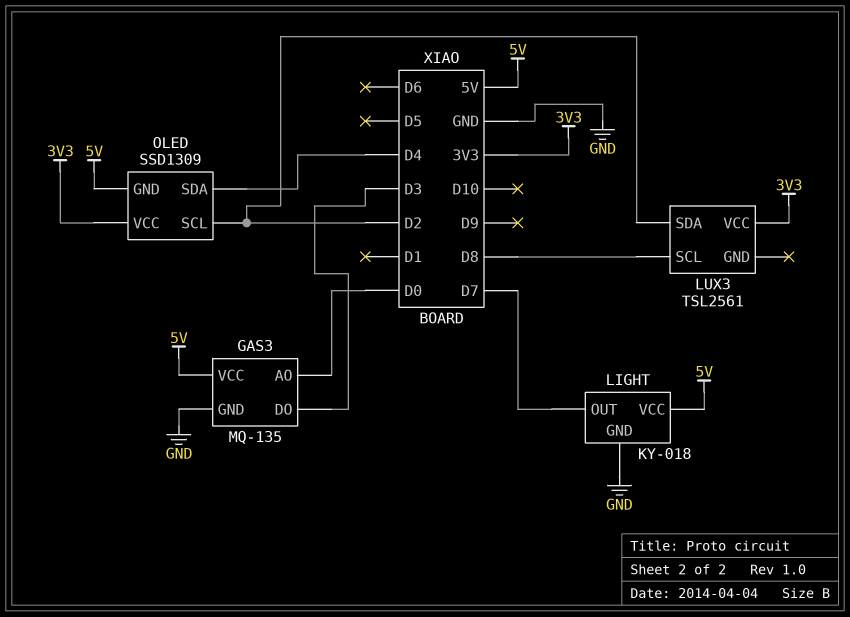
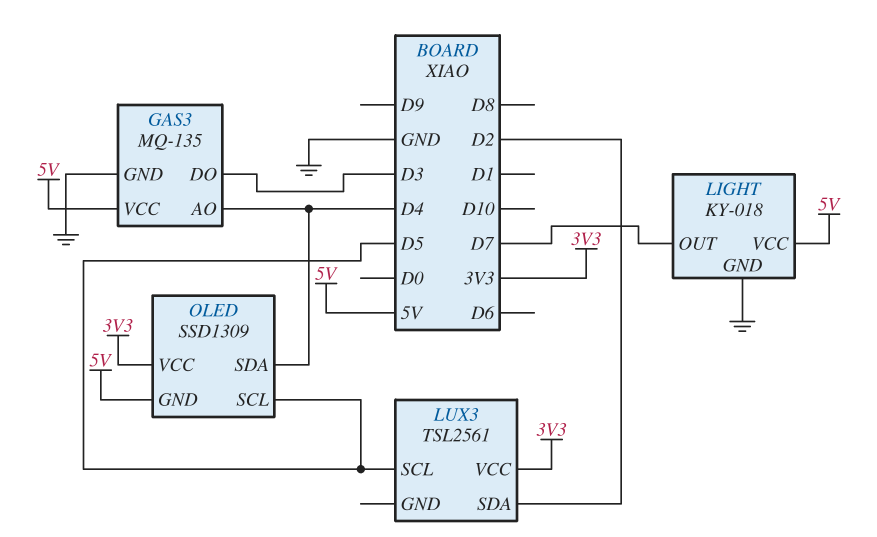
GAS3 pin AO: D0 -> D4
LUX3 pin SCL: D8 -> D5
OLED pin SCL: D2 -> D5

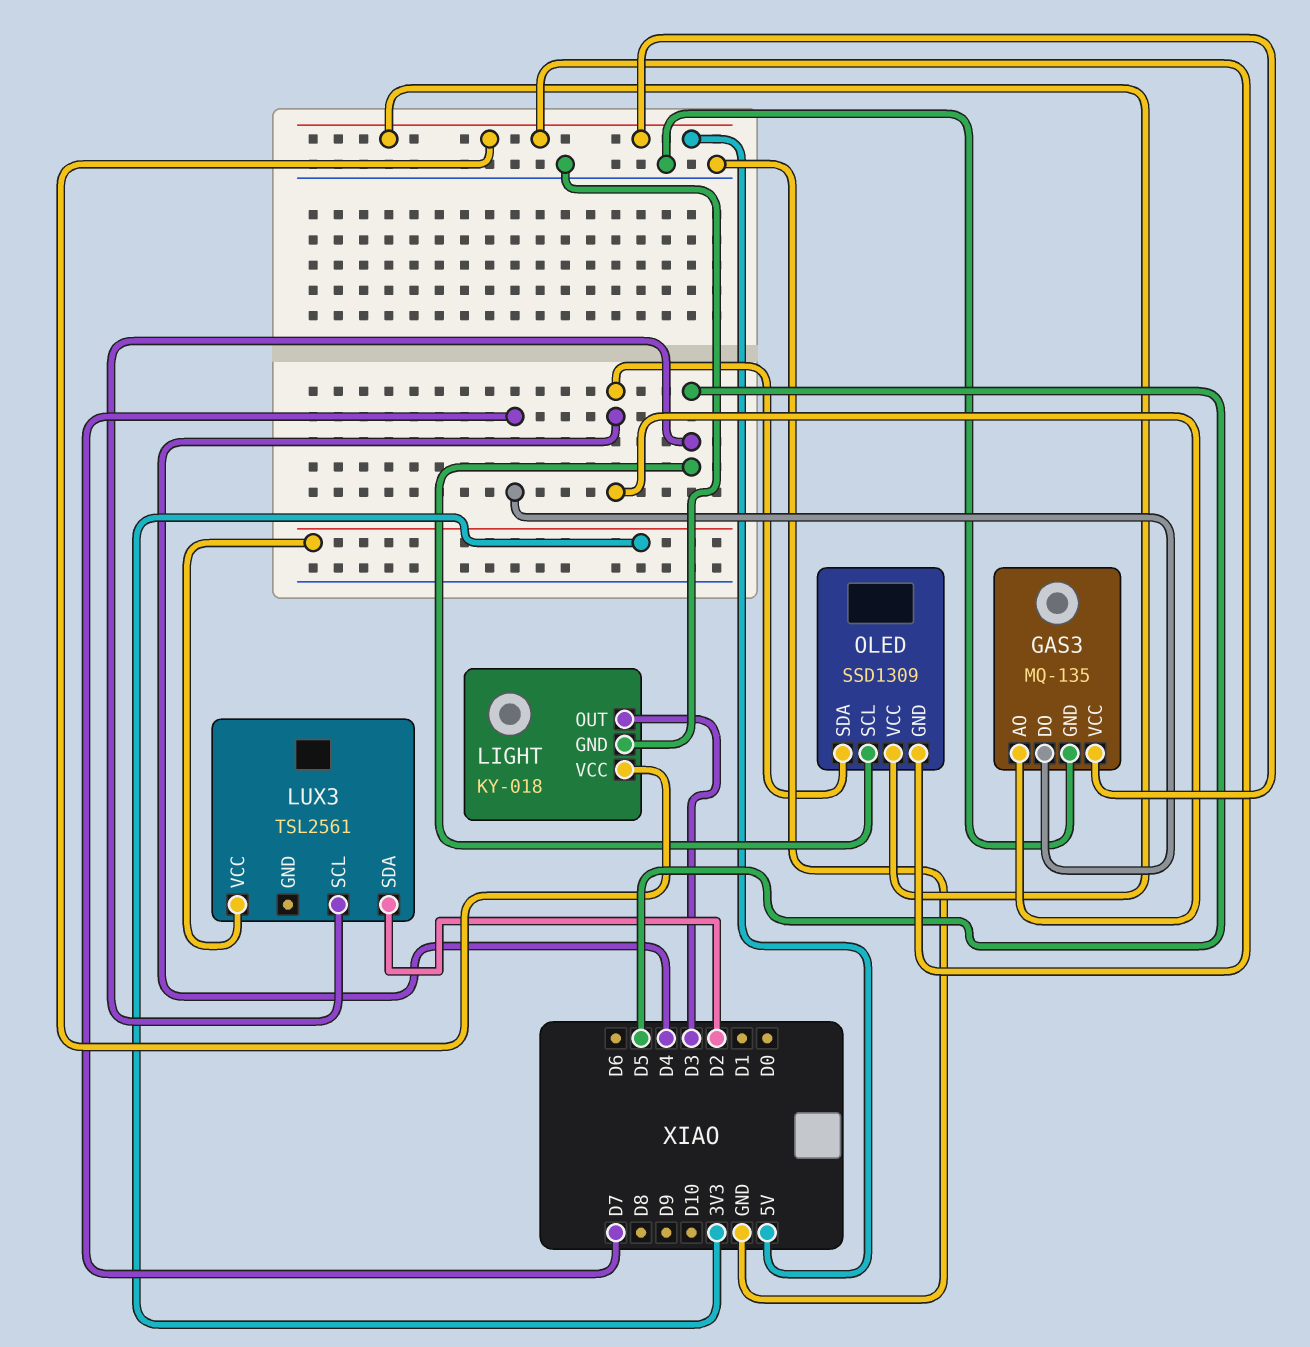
GAS3 pin DO: D3 -> D7
LIGHT pin OUT: D7 -> D3
OLED pin VCC: 3V3 -> 5V

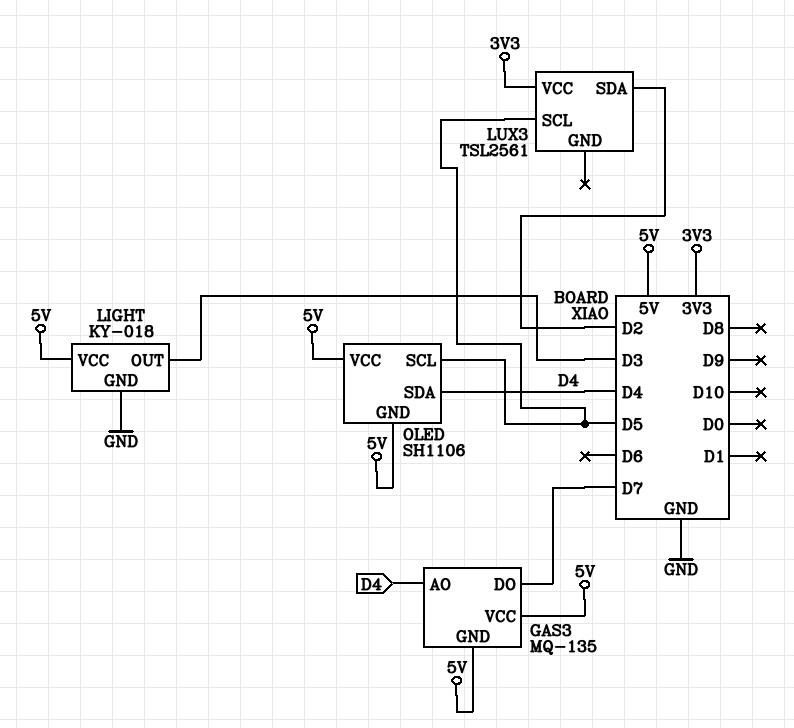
GAS3 pin GND: GND -> 5V
OLED: SSD1309 -> SH1106

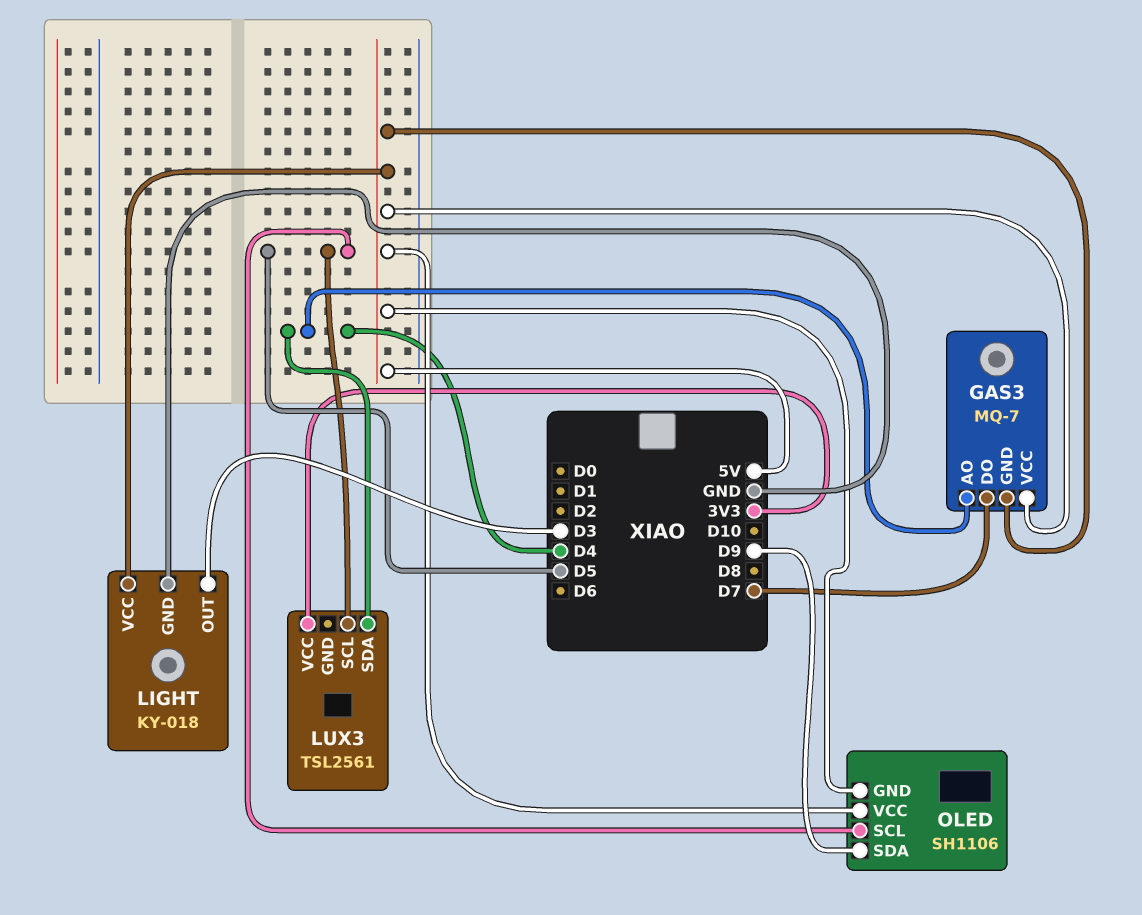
GAS3: MQ-135 -> MQ-7
LUX3 pin SDA: D2 -> D4
OLED pin SDA: D4 -> D9

